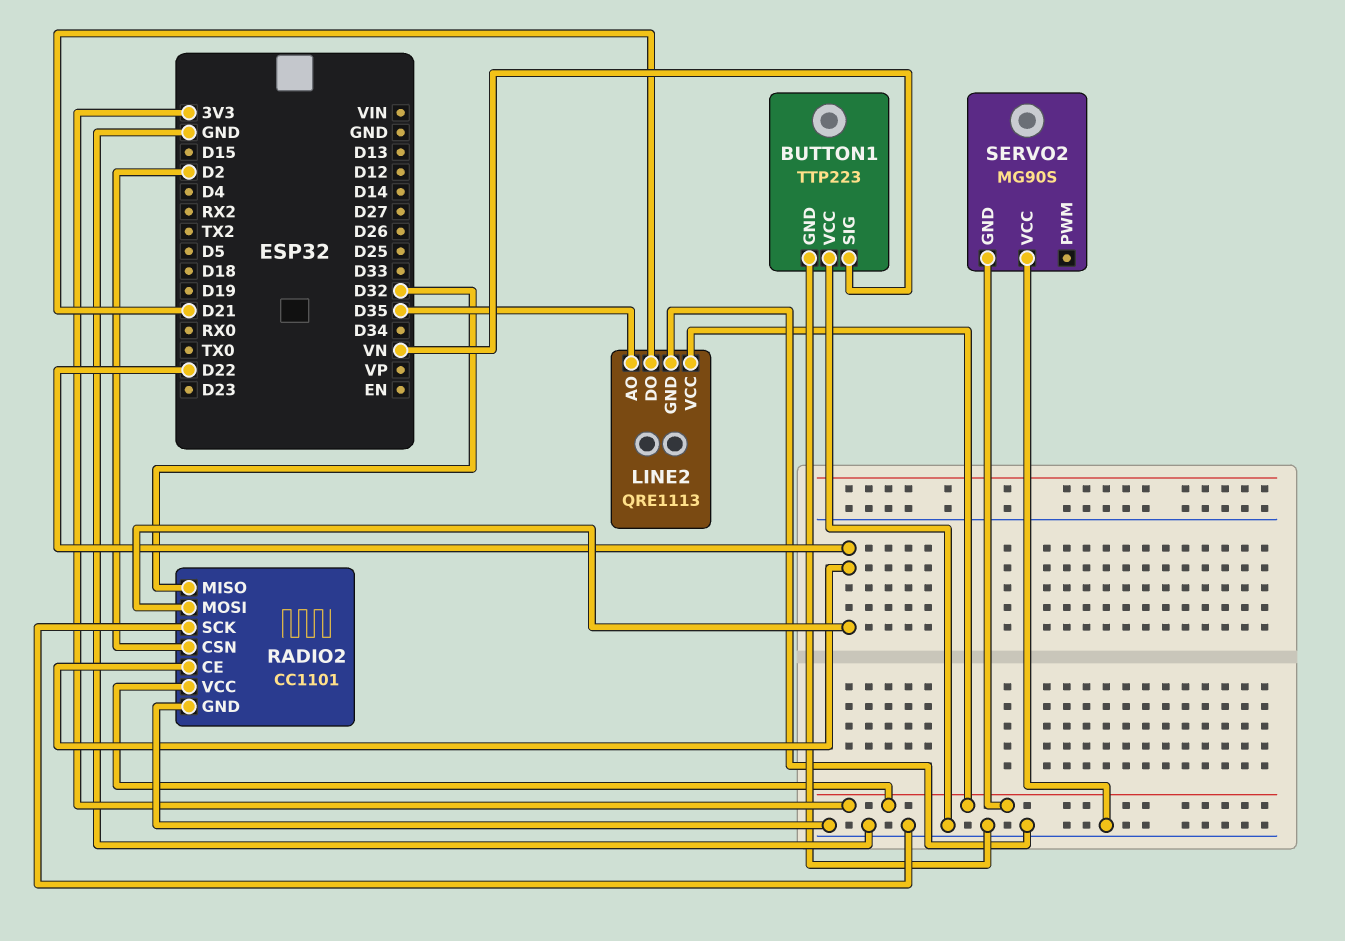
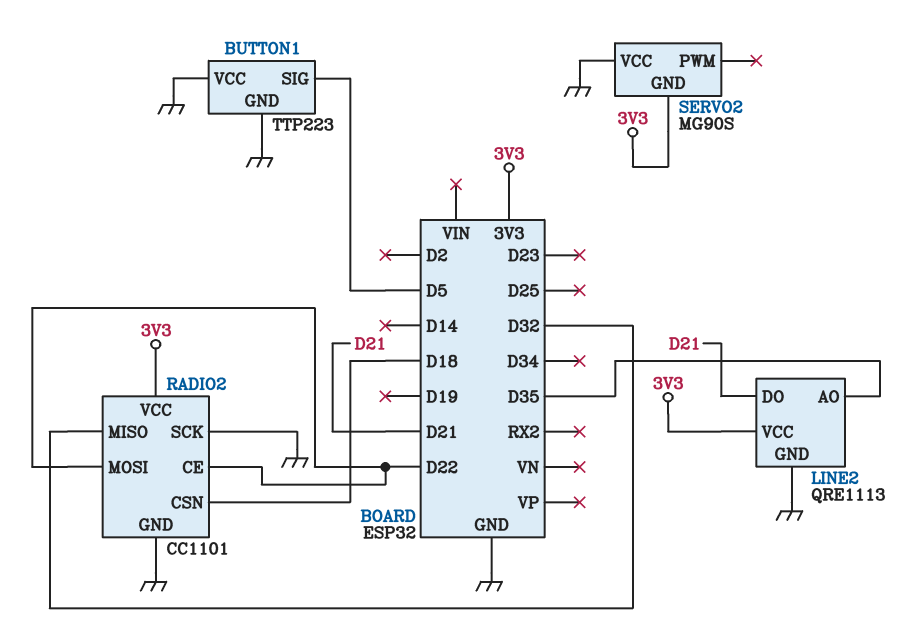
BUTTON1 pin SIG: VN -> D5
RADIO2 pin CSN: D2 -> D18

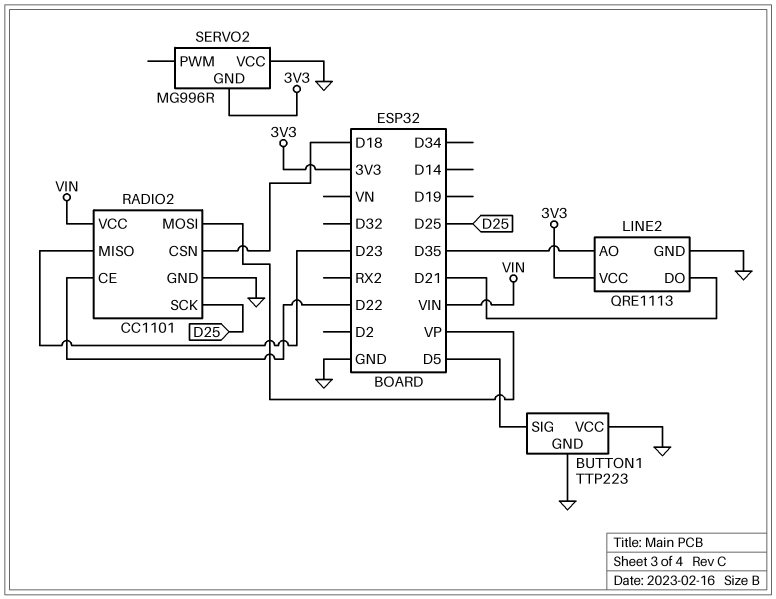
RADIO2 pin MISO: D32 -> D23
RADIO2 pin MOSI: D22 -> VP
RADIO2 pin SCK: GND -> D25
RADIO2 pin VCC: 3V3 -> VIN
SERVO2: MG90S -> MG996R

